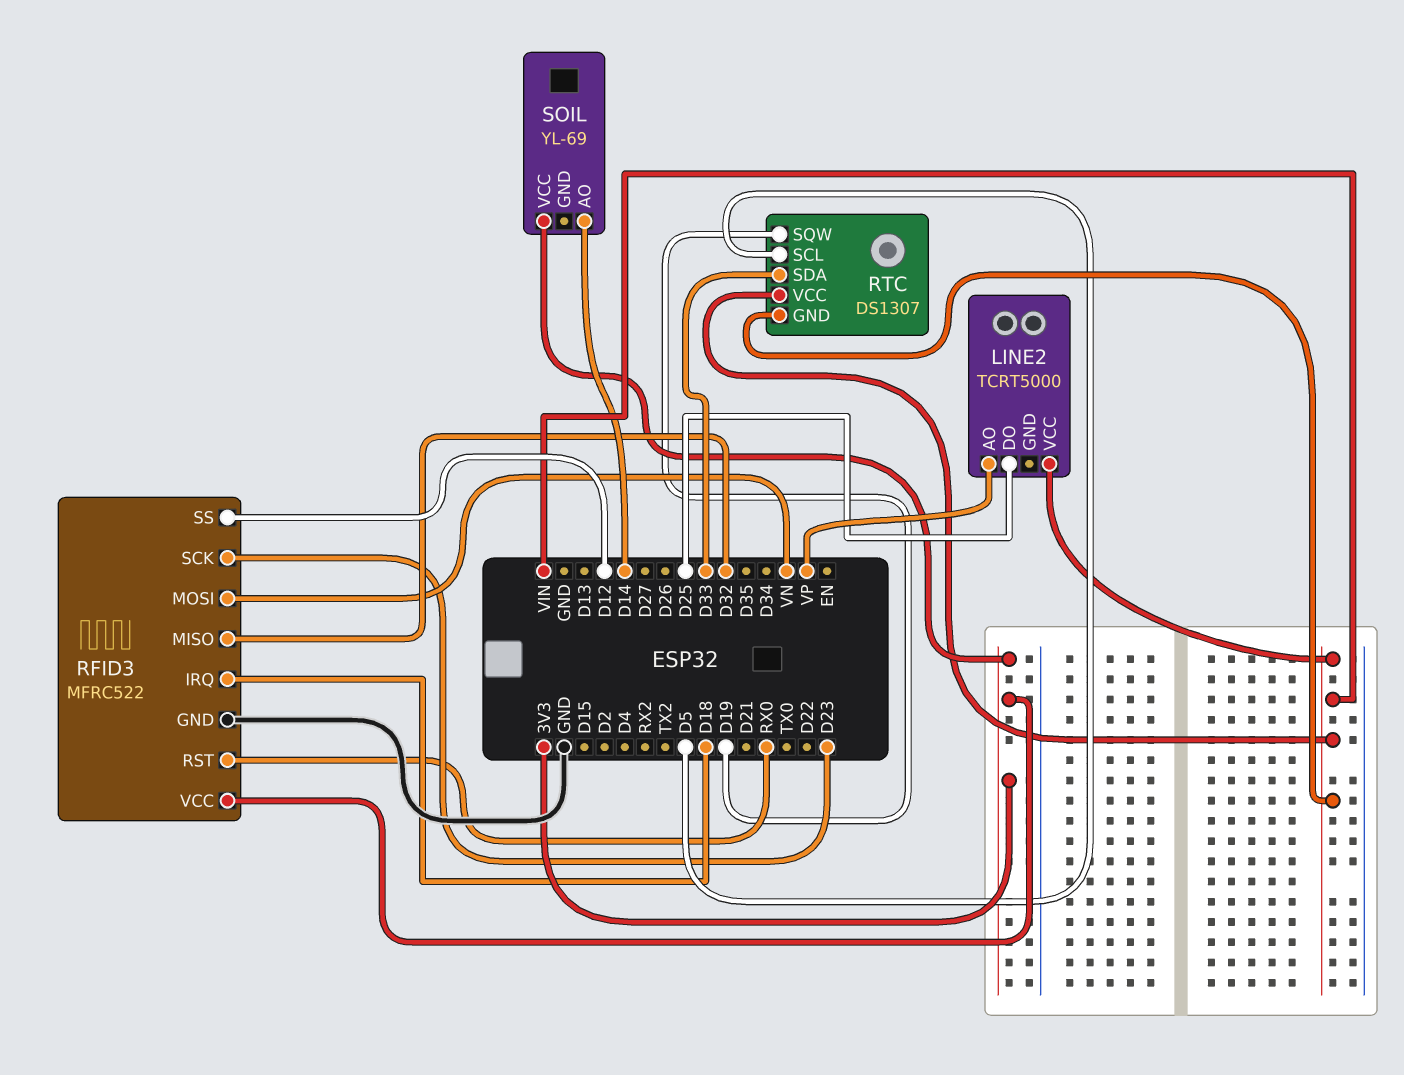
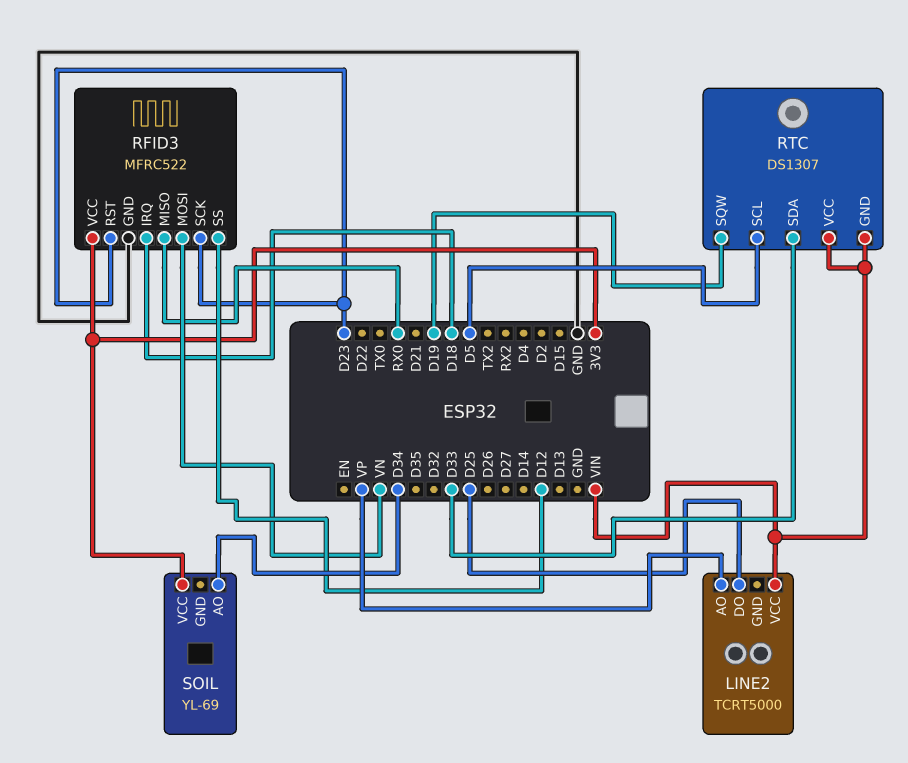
RFID3 pin MISO: D32 -> RX0
RFID3 pin RST: RX0 -> D23
SOIL pin AO: D14 -> D34

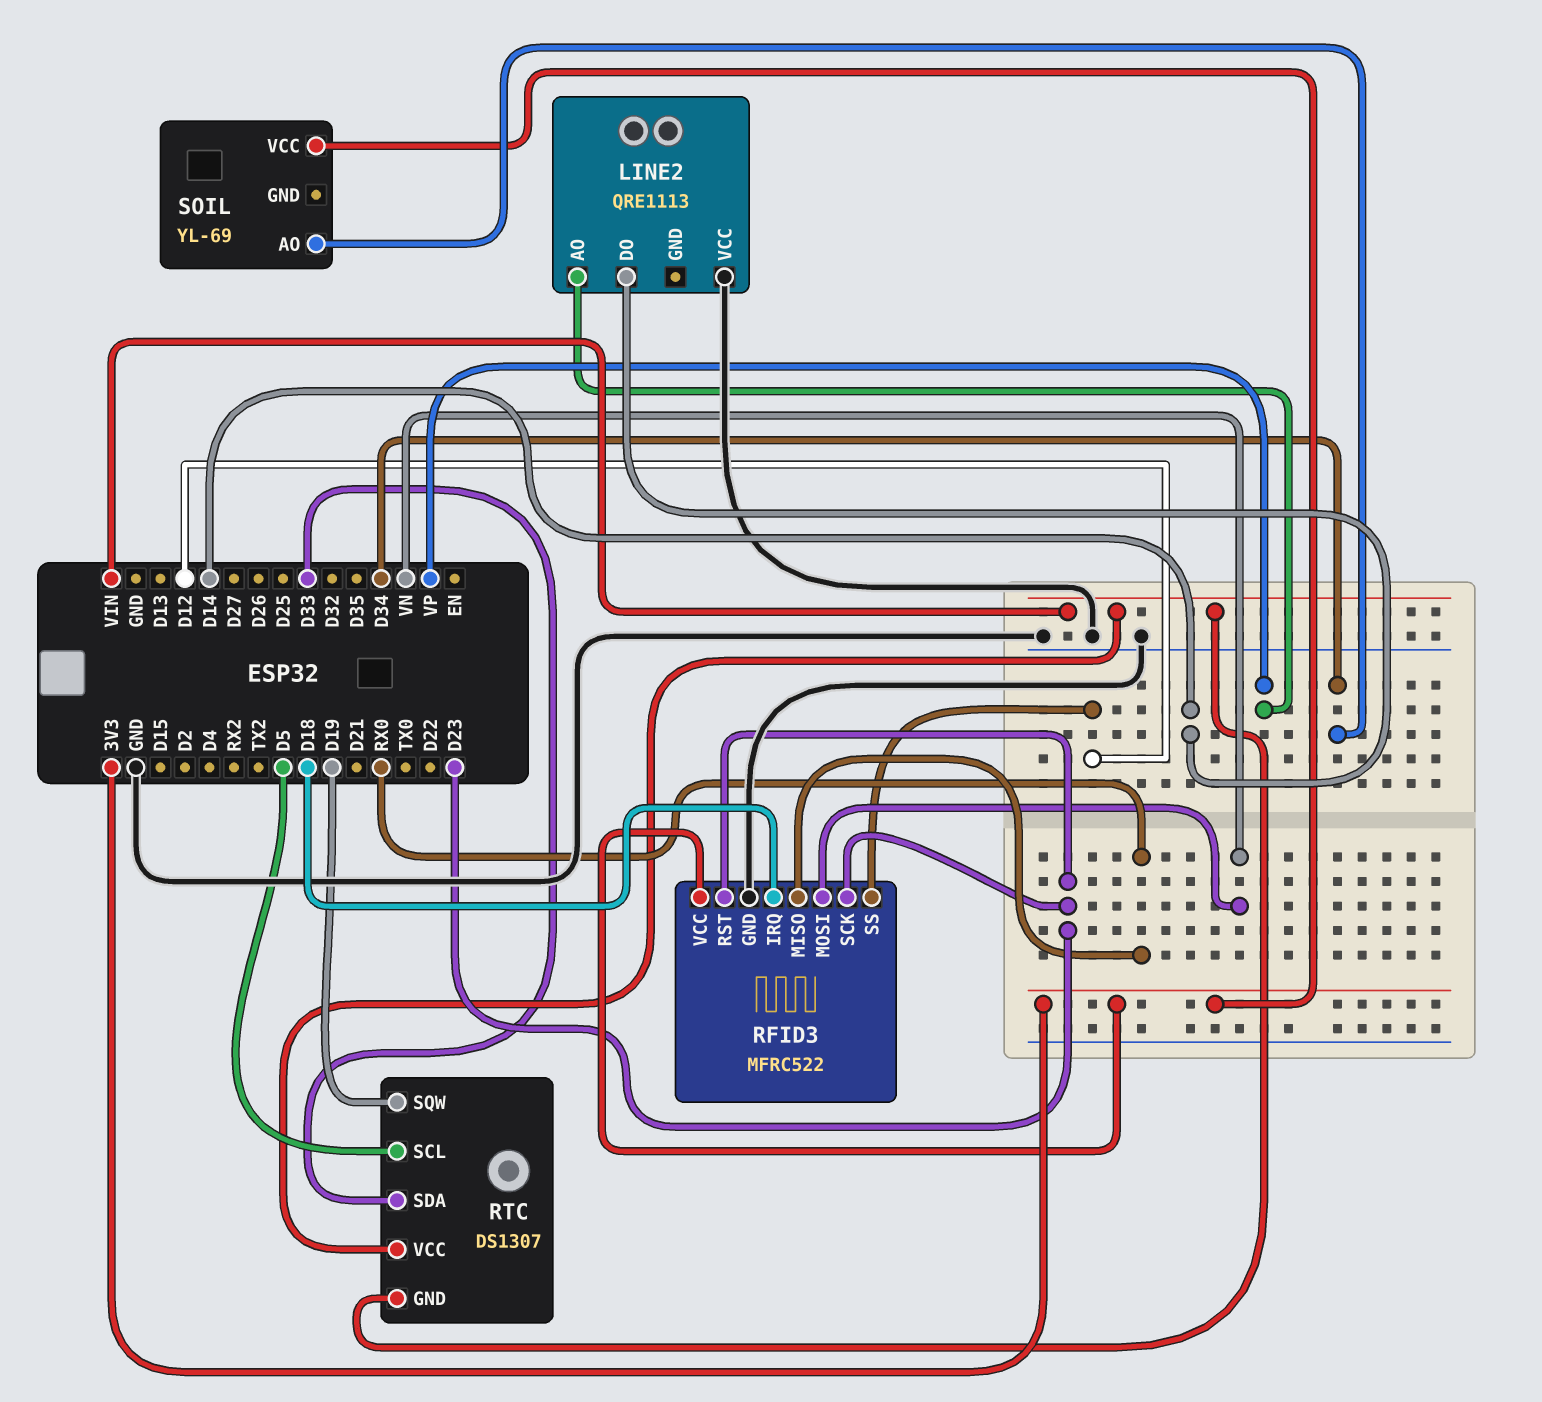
LINE2: TCRT5000 -> QRE1113
LINE2 pin DO: D25 -> D14
LINE2 pin VCC: VIN -> GND

